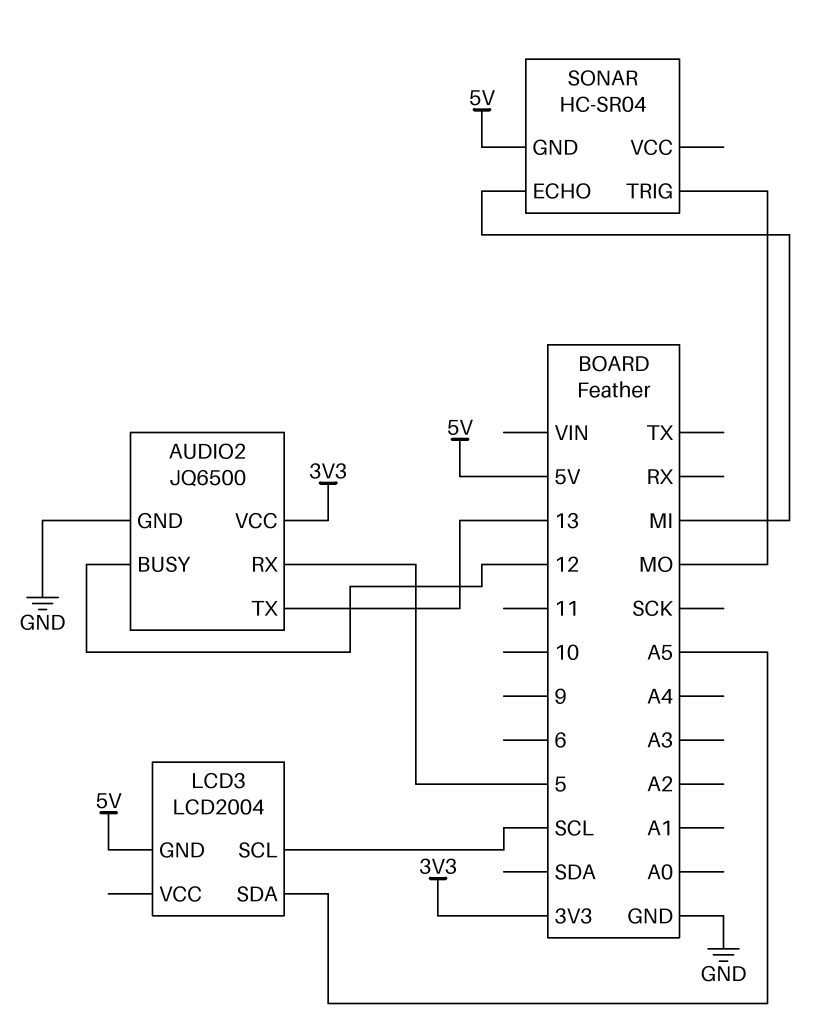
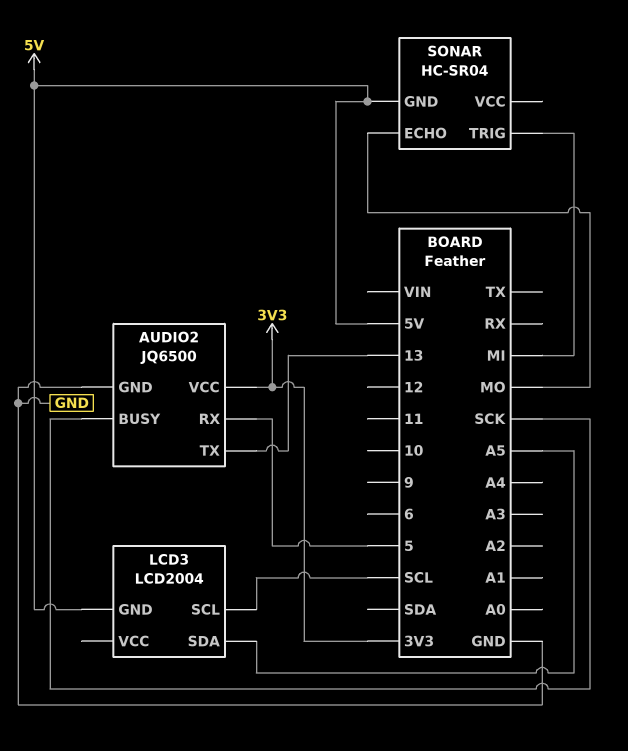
AUDIO2 pin BUSY: 12 -> SCK
SONAR pin ECHO: MI -> MO
SONAR pin TRIG: MO -> MI

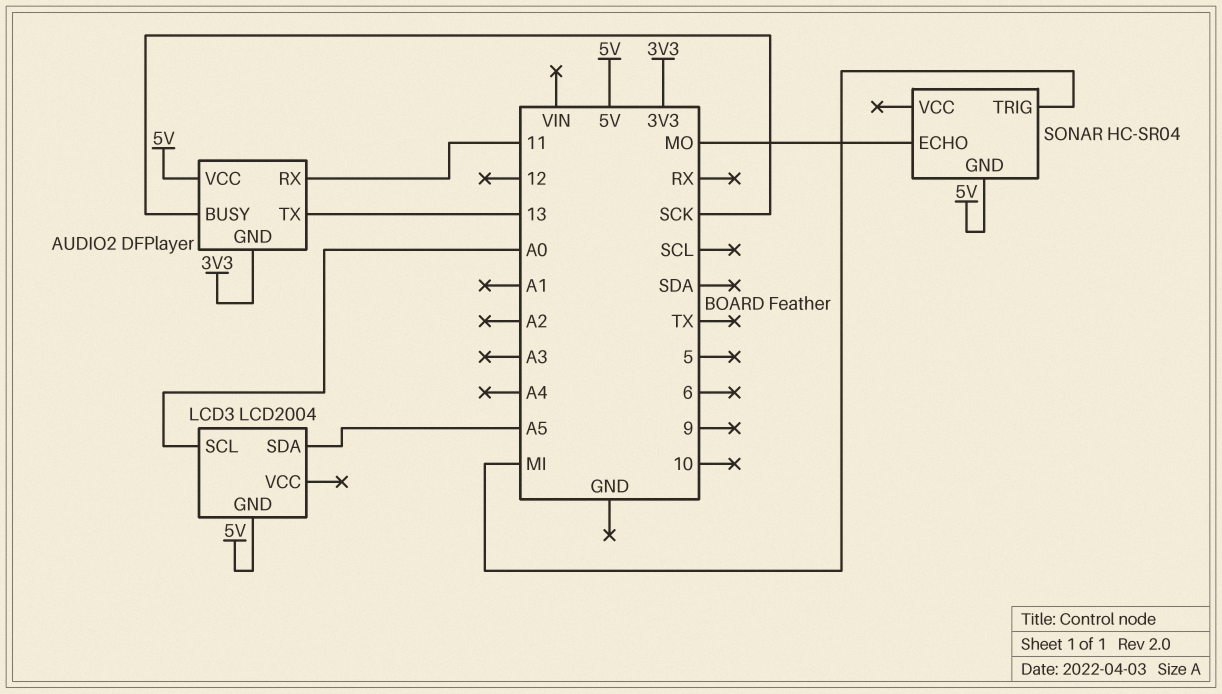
AUDIO2: JQ6500 -> DFPlayer
AUDIO2 pin GND: GND -> 3V3
AUDIO2 pin RX: 5 -> 11
AUDIO2 pin VCC: 3V3 -> 5V
LCD3 pin SCL: SCL -> A0

